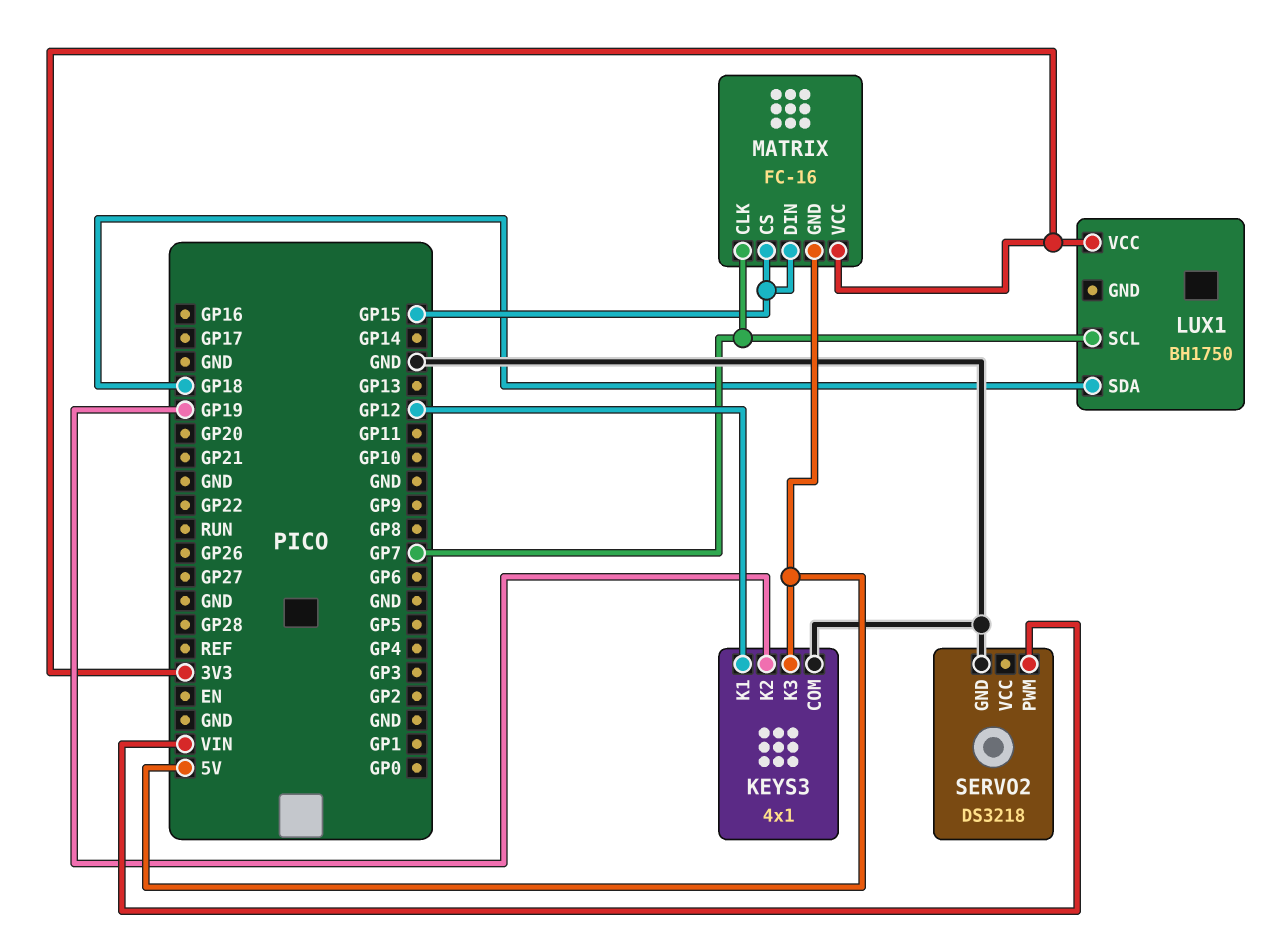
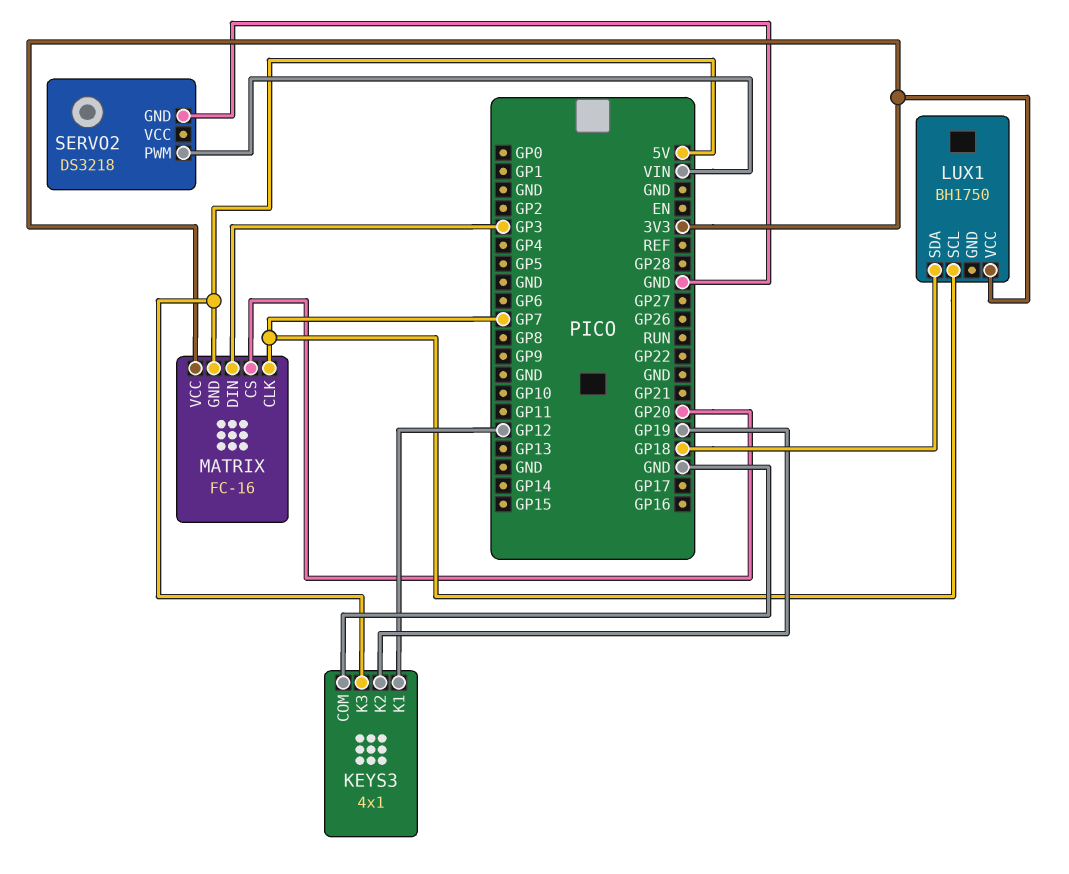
MATRIX pin CS: GP15 -> GP20
MATRIX pin DIN: GP15 -> GP3

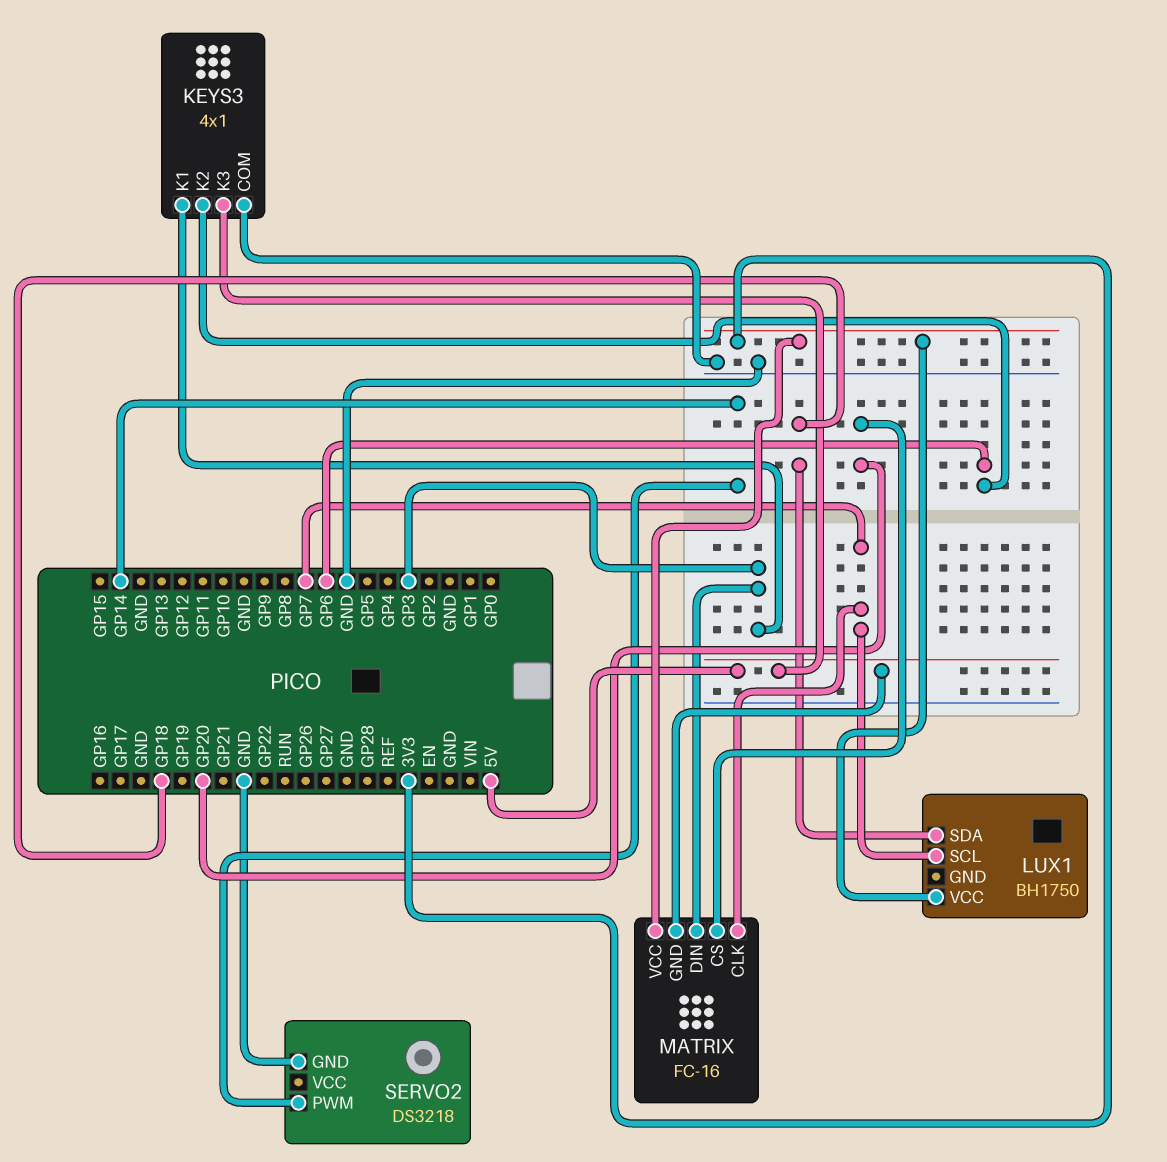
KEYS3 pin K1: GP12 -> GP3
KEYS3 pin K2: GP19 -> GP6
SERVO2 pin PWM: VIN -> GP14

